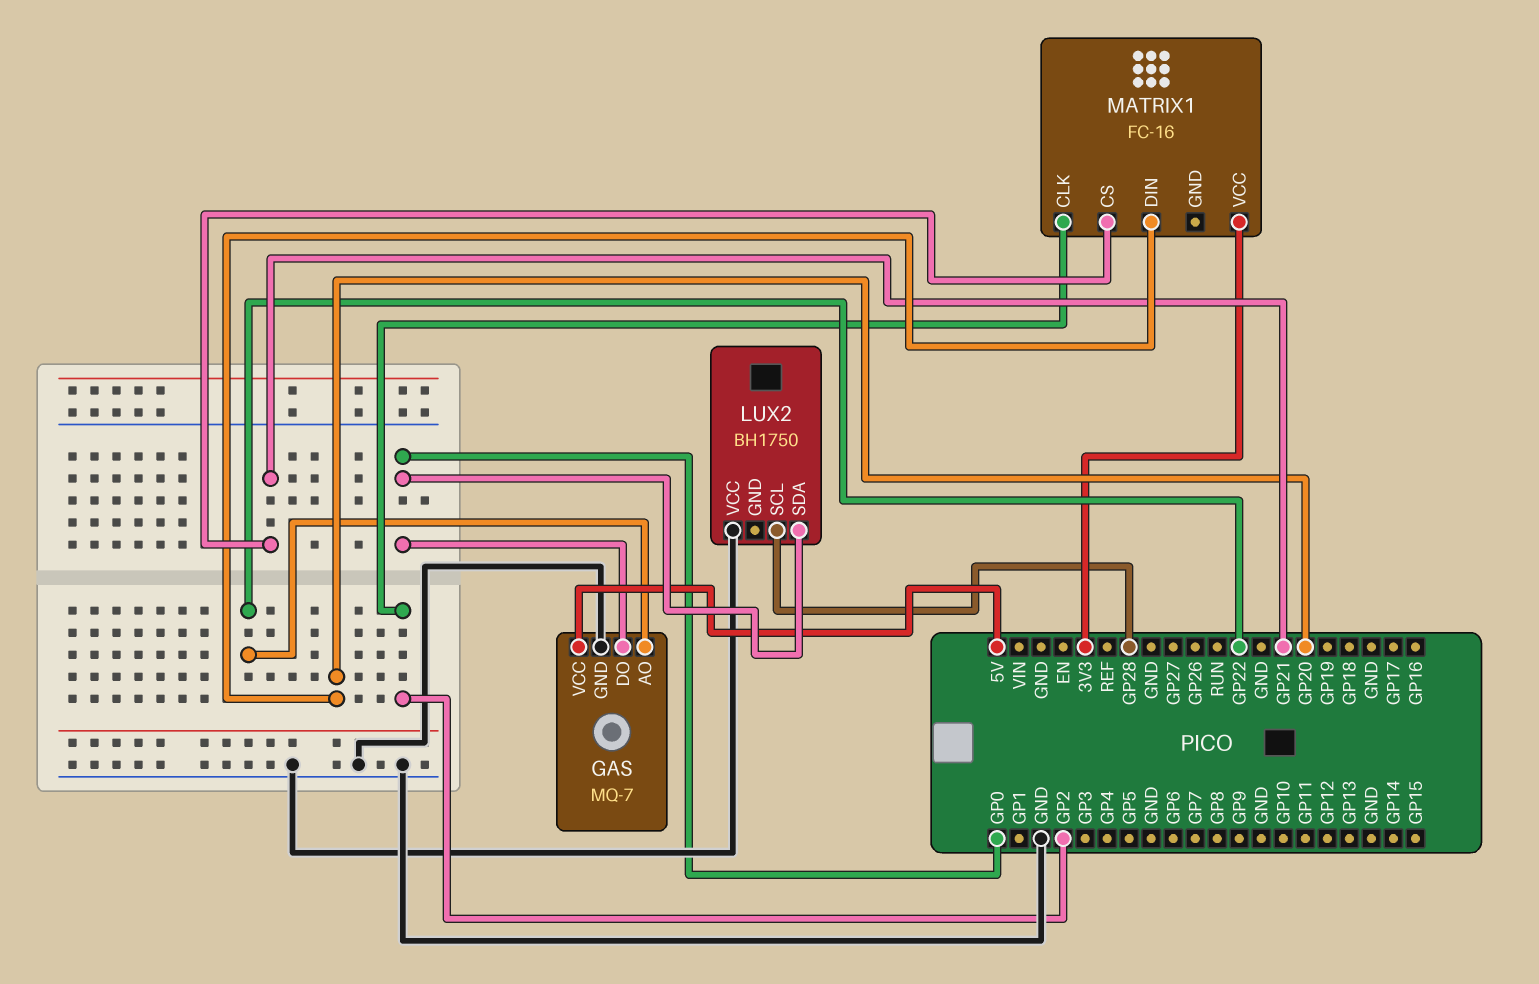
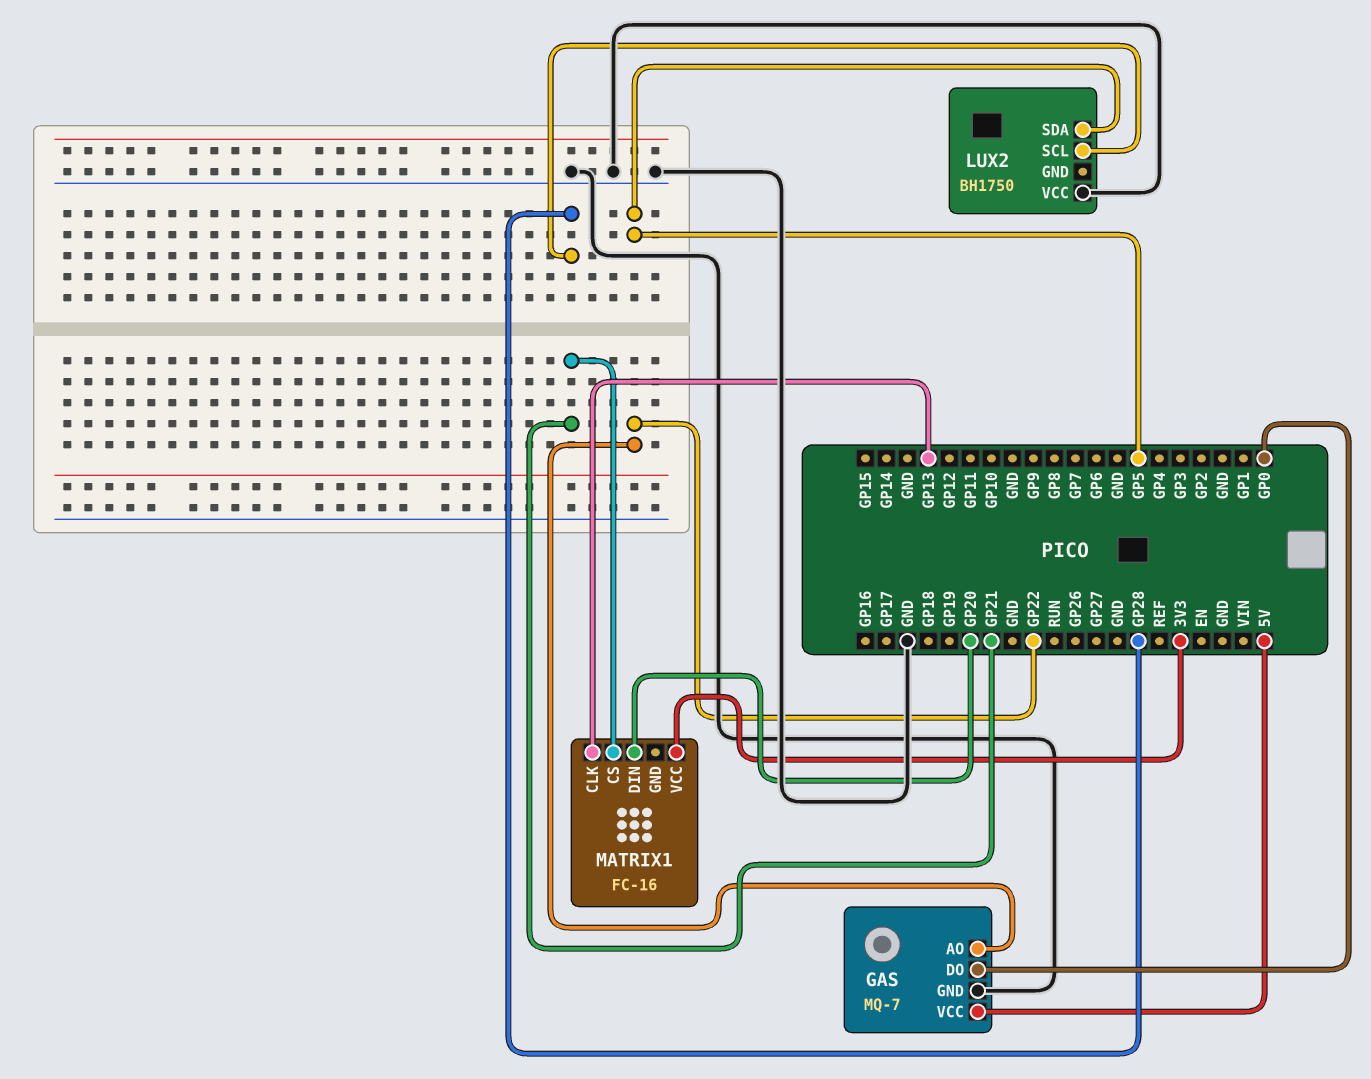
LUX2 pin SDA: GP0 -> GP5
MATRIX1 pin CLK: GP2 -> GP13

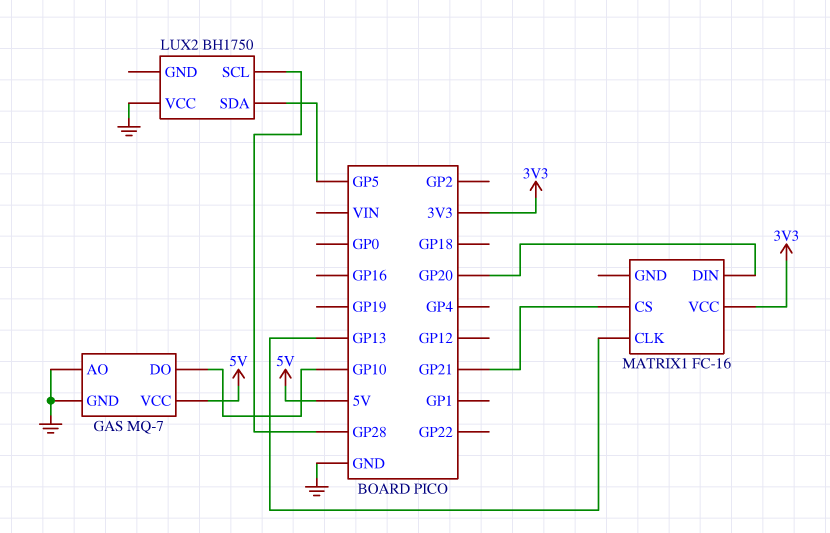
GAS pin AO: GP22 -> GND
GAS pin DO: GP0 -> GP10

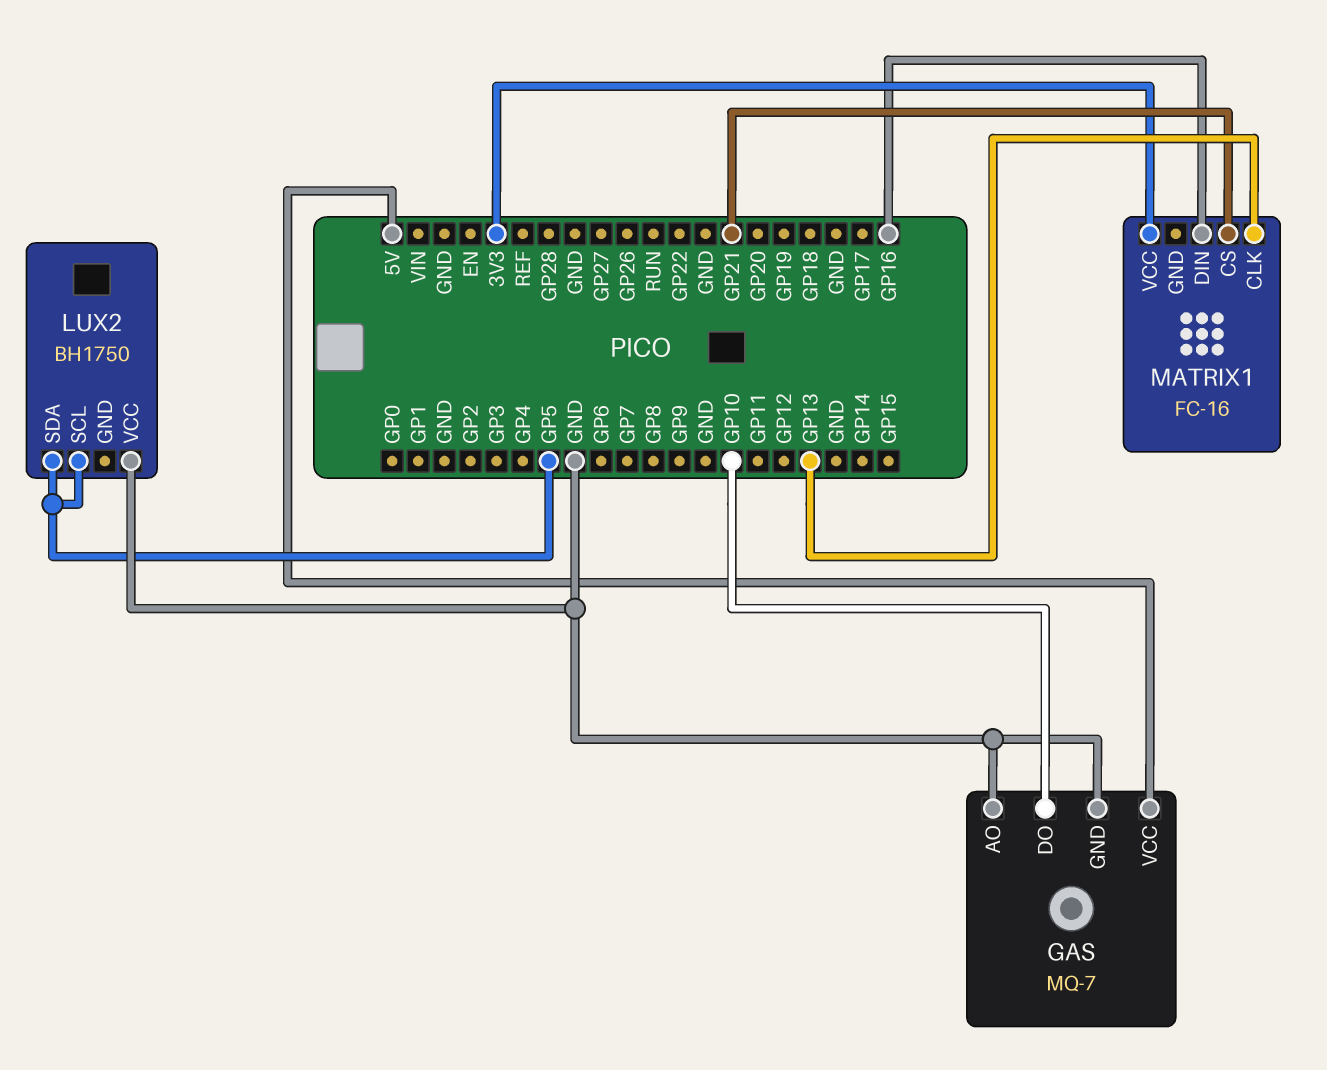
LUX2 pin SCL: GP28 -> GP5
MATRIX1 pin DIN: GP20 -> GP16

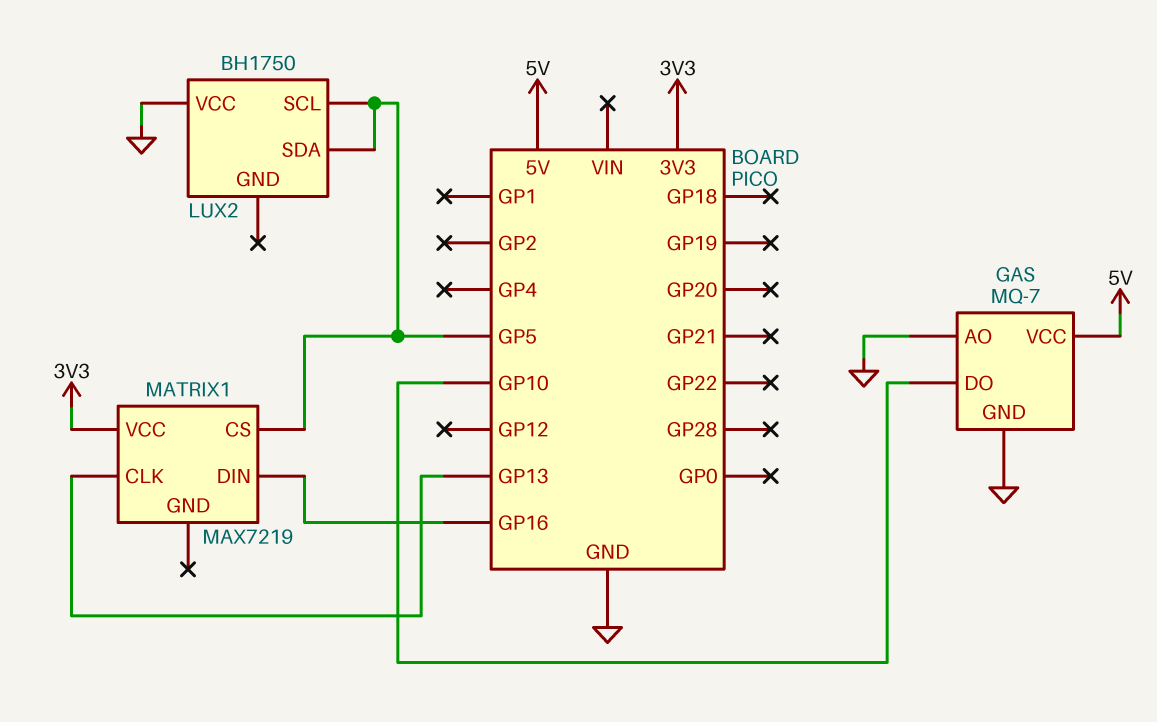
MATRIX1: FC-16 -> MAX7219
MATRIX1 pin CS: GP21 -> GP5

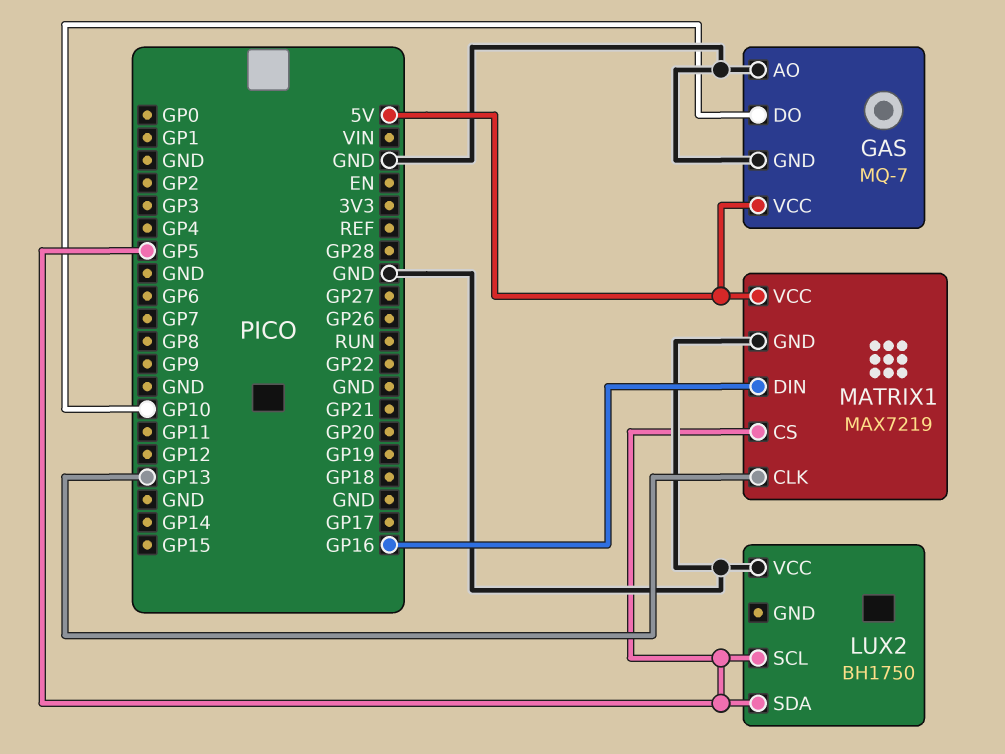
MATRIX1 pin GND: none -> GND
MATRIX1 pin VCC: 3V3 -> 5V

